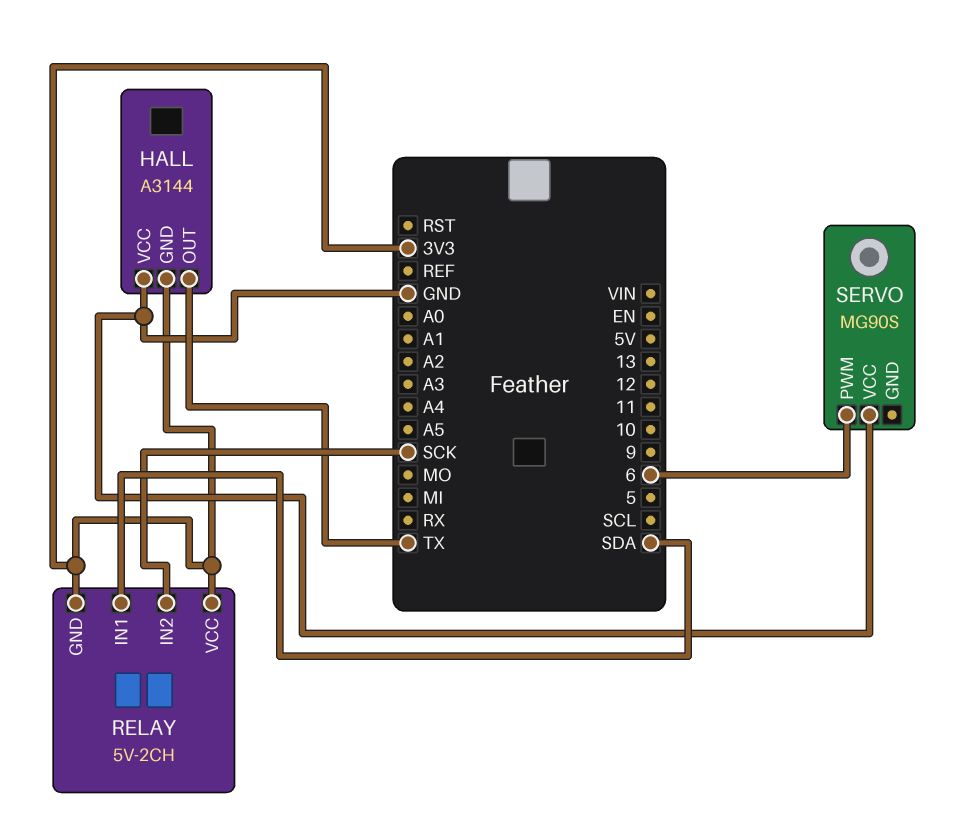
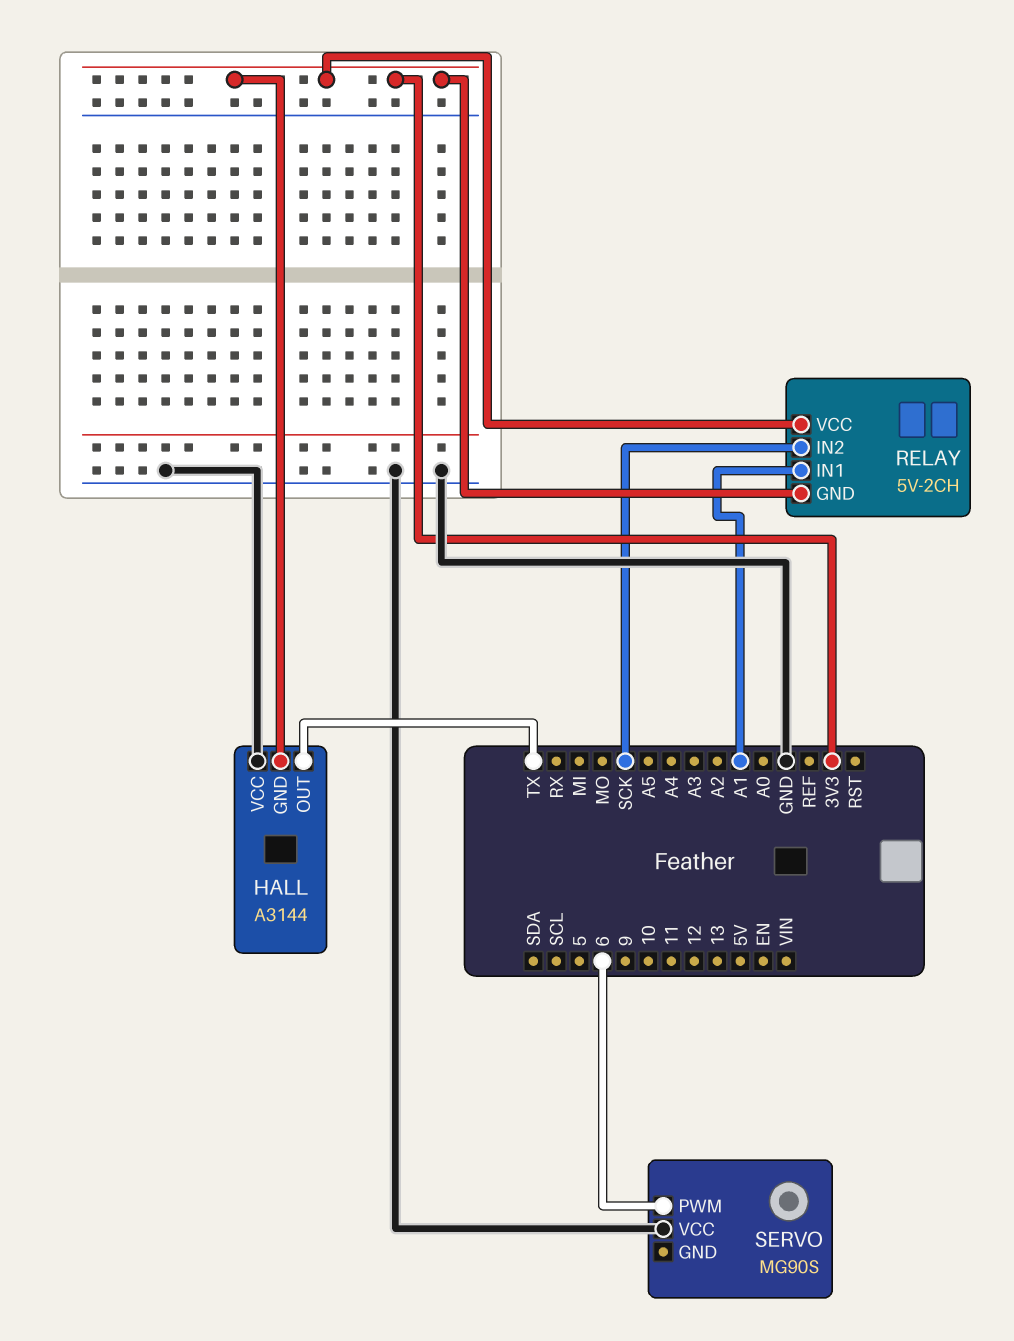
RELAY pin IN1: SDA -> A1

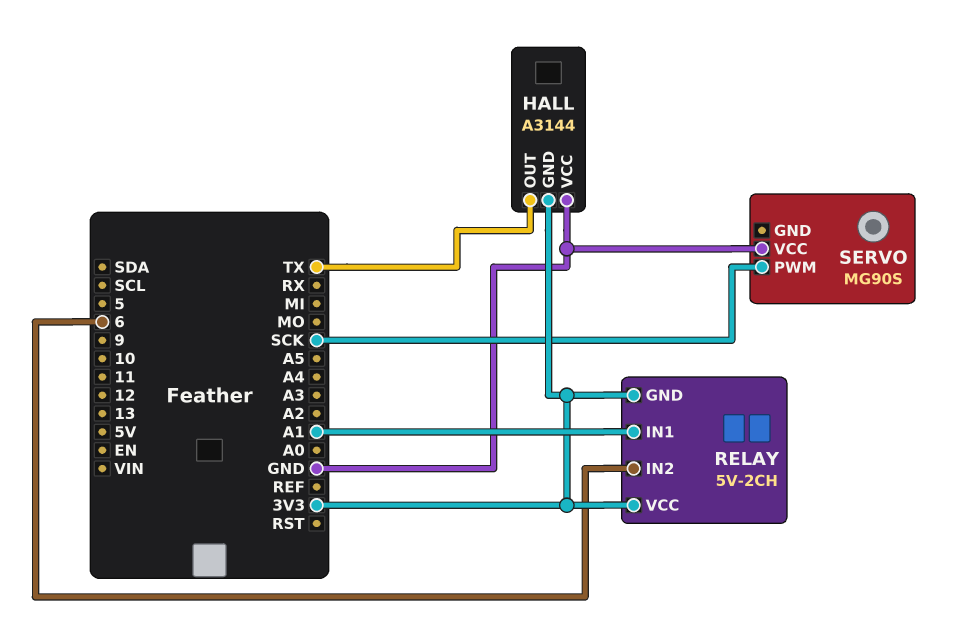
RELAY pin IN2: SCK -> 6
SERVO pin PWM: 6 -> SCK

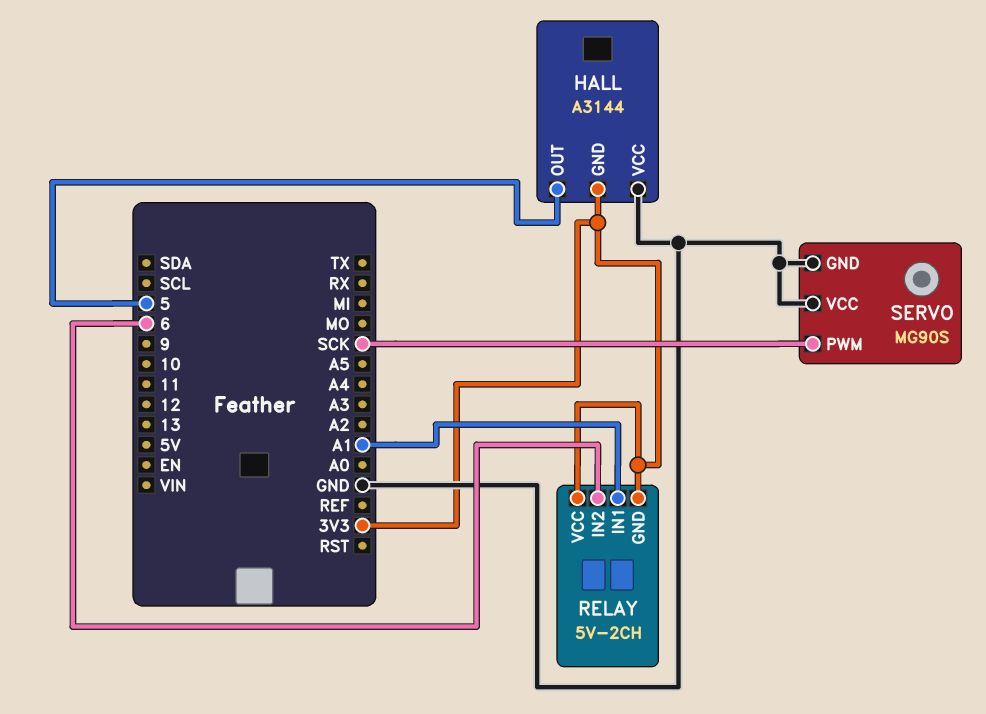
HALL pin OUT: TX -> 5
SERVO pin GND: none -> GND

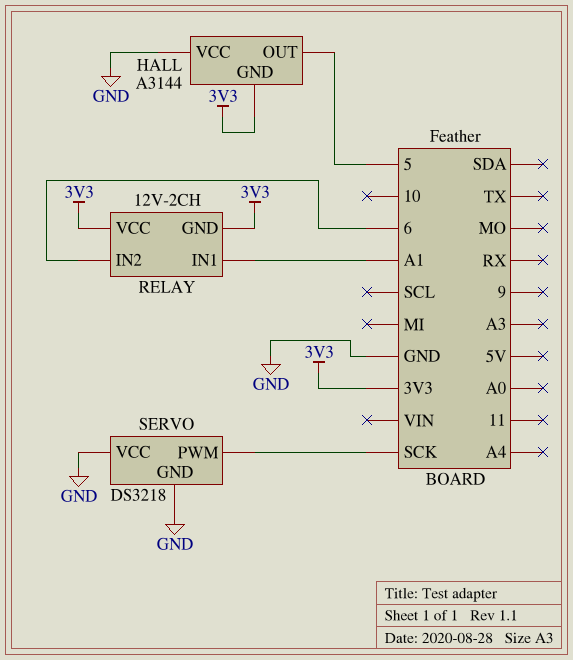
RELAY: 5V-2CH -> 12V-2CH
SERVO: MG90S -> DS3218

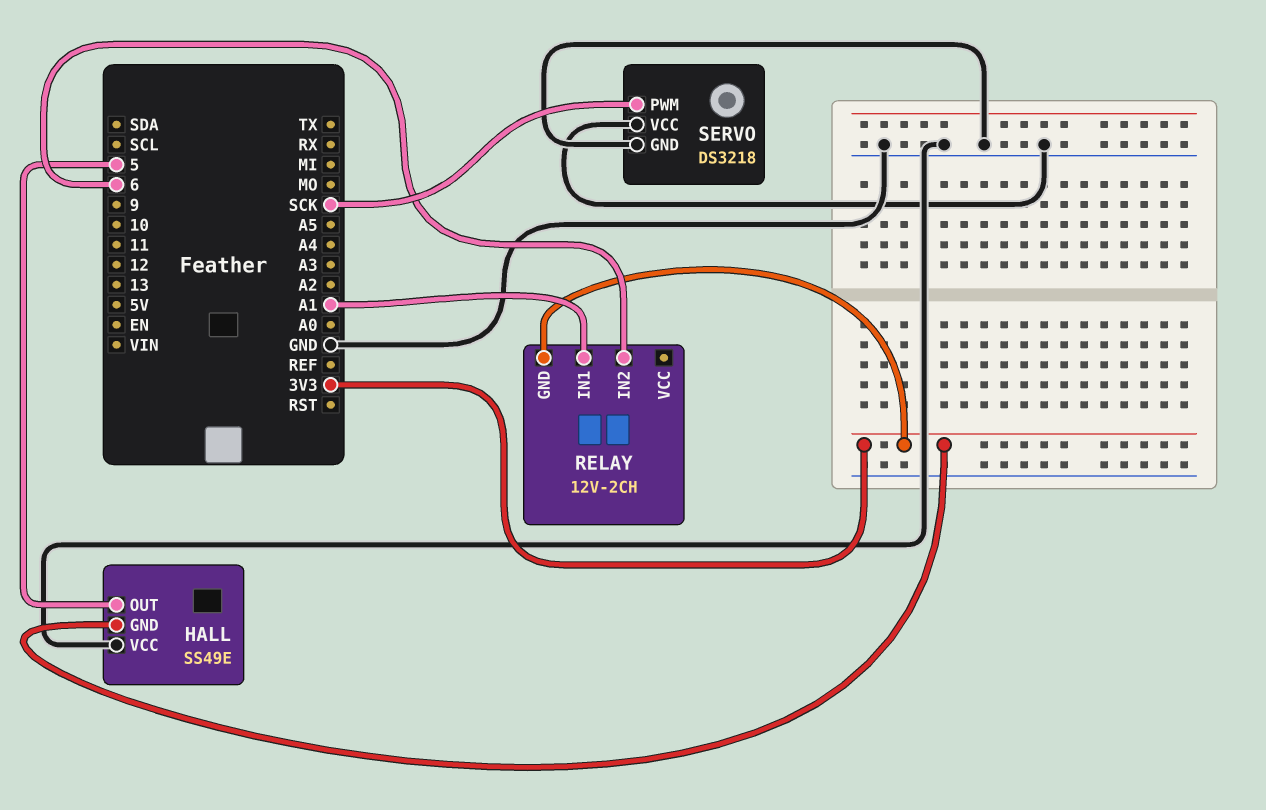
HALL: A3144 -> SS49E
RELAY pin VCC: 3V3 -> none

